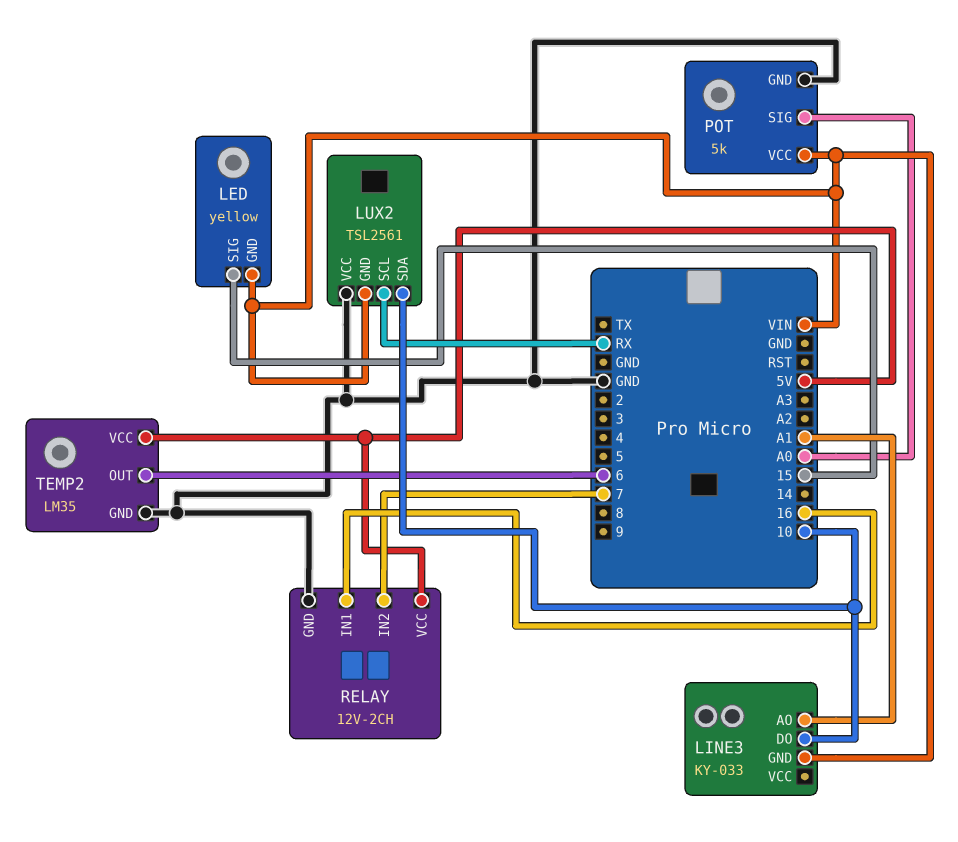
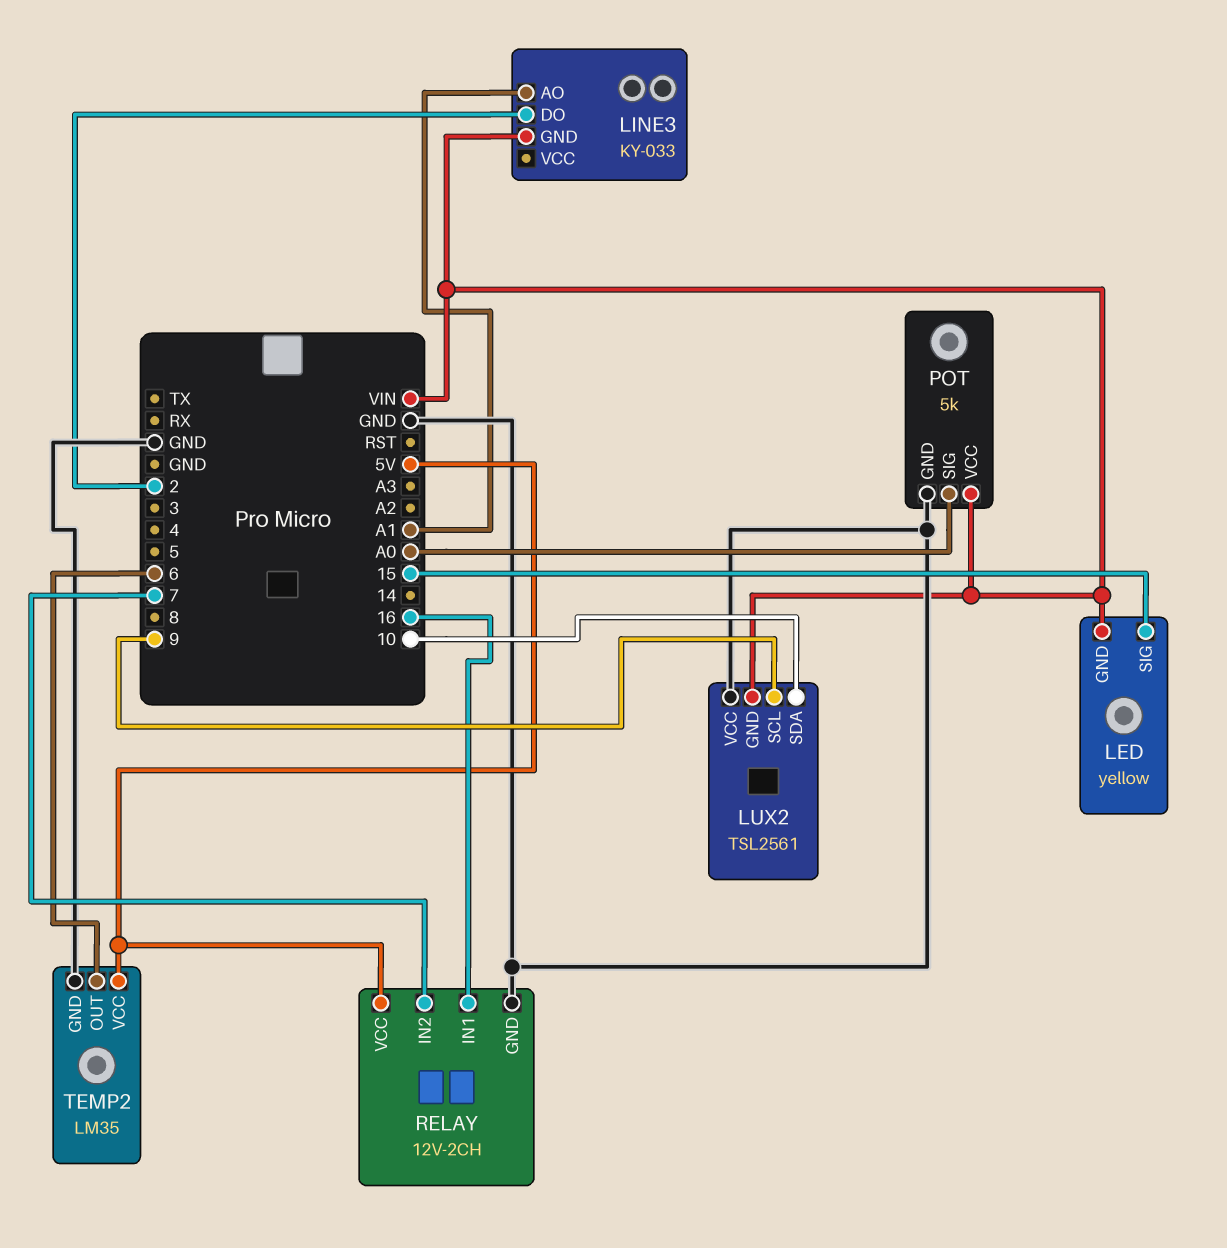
LINE3 pin DO: 10 -> 2
LUX2 pin SCL: RX -> 9

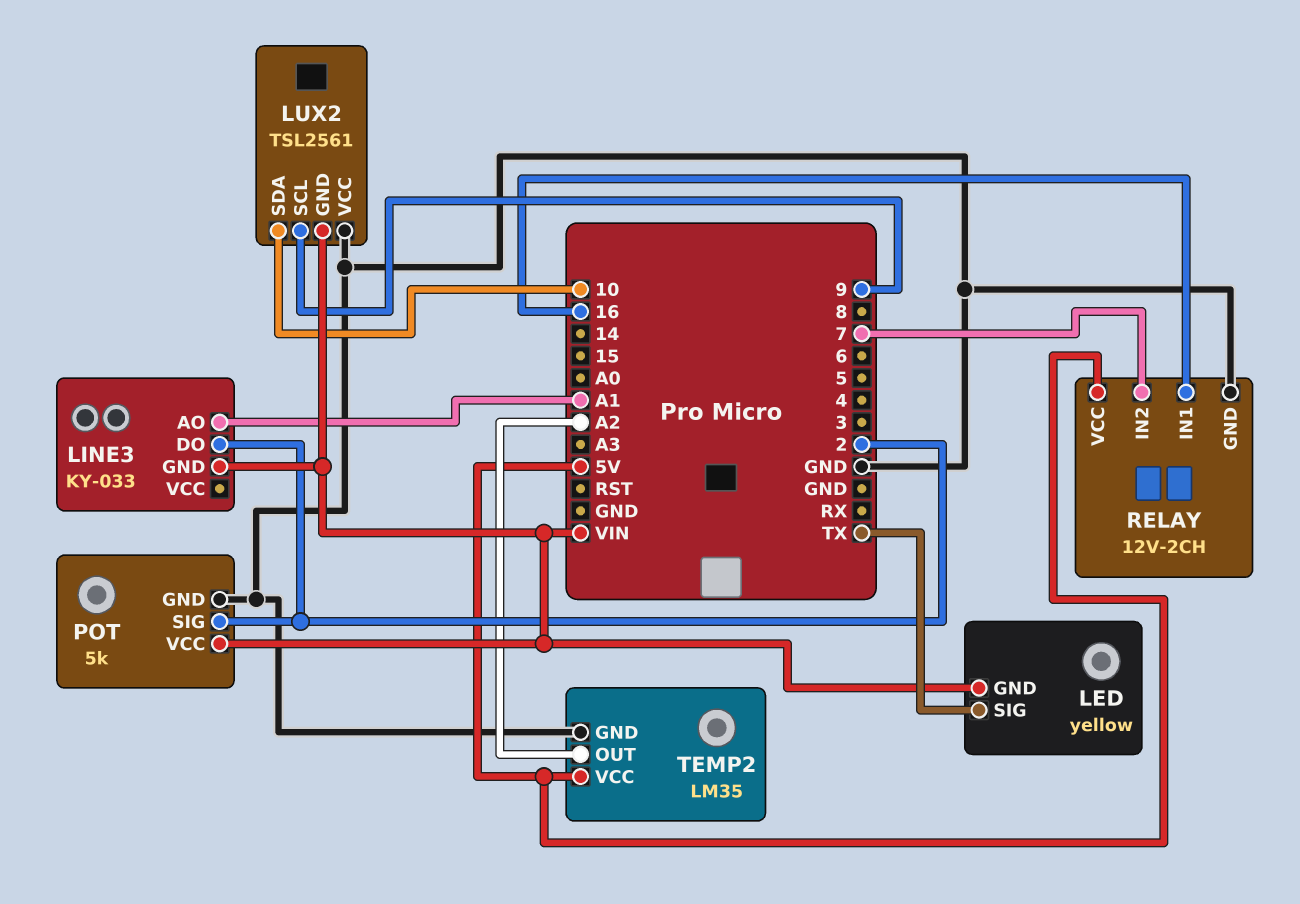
LED pin SIG: 15 -> TX
POT pin SIG: A0 -> 2
TEMP2 pin OUT: 6 -> A2

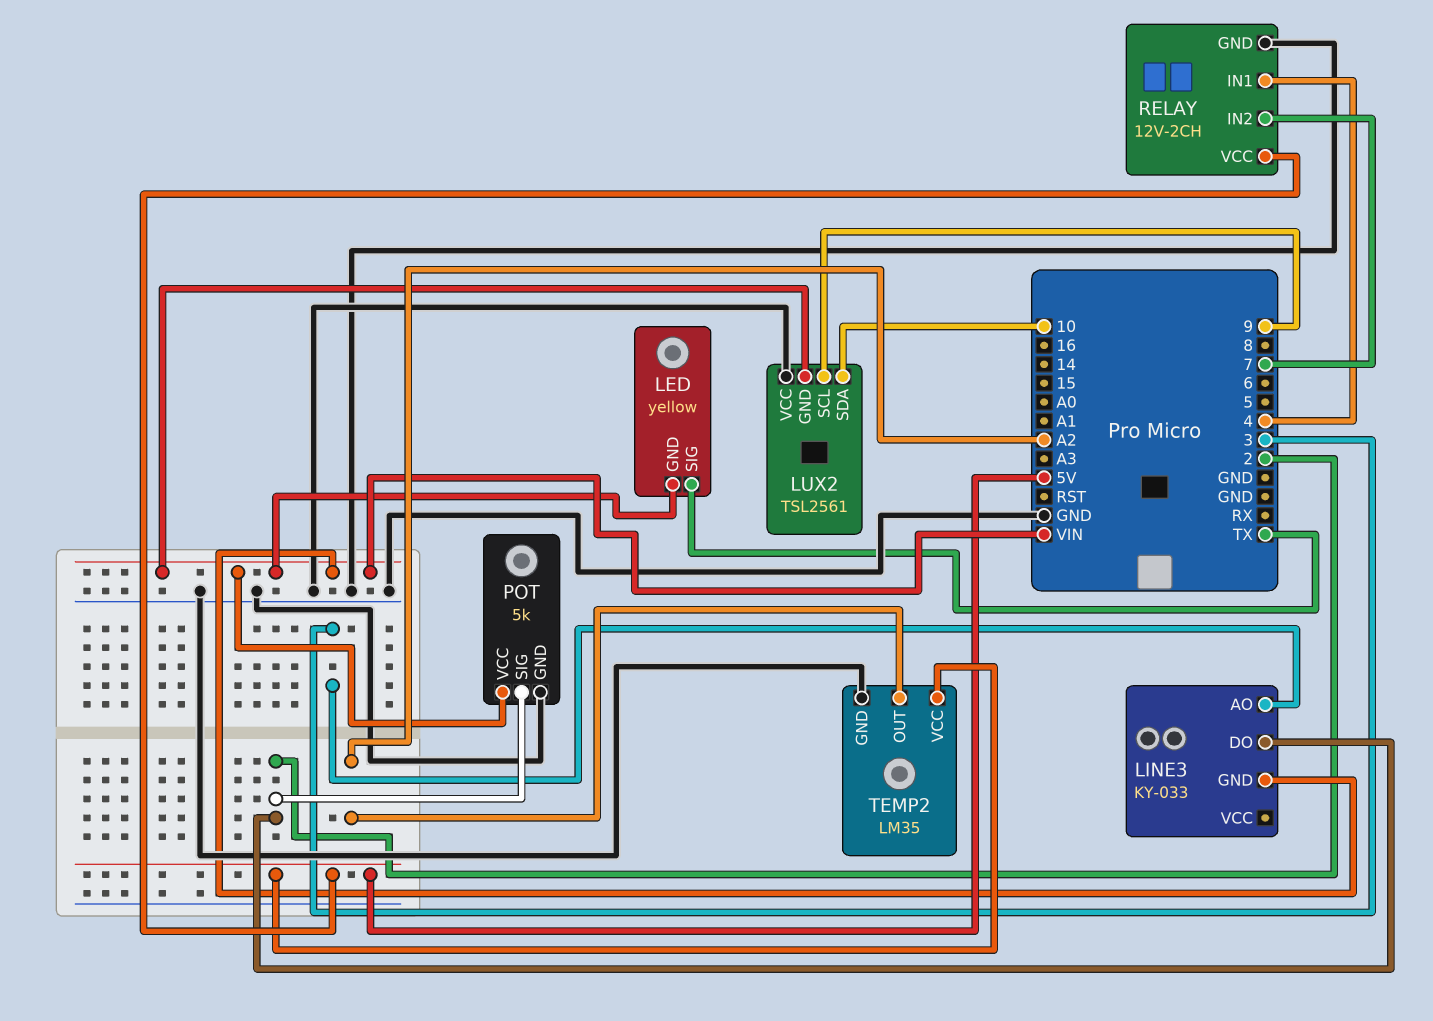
LINE3 pin AO: A1 -> 3
RELAY pin IN1: 16 -> 4

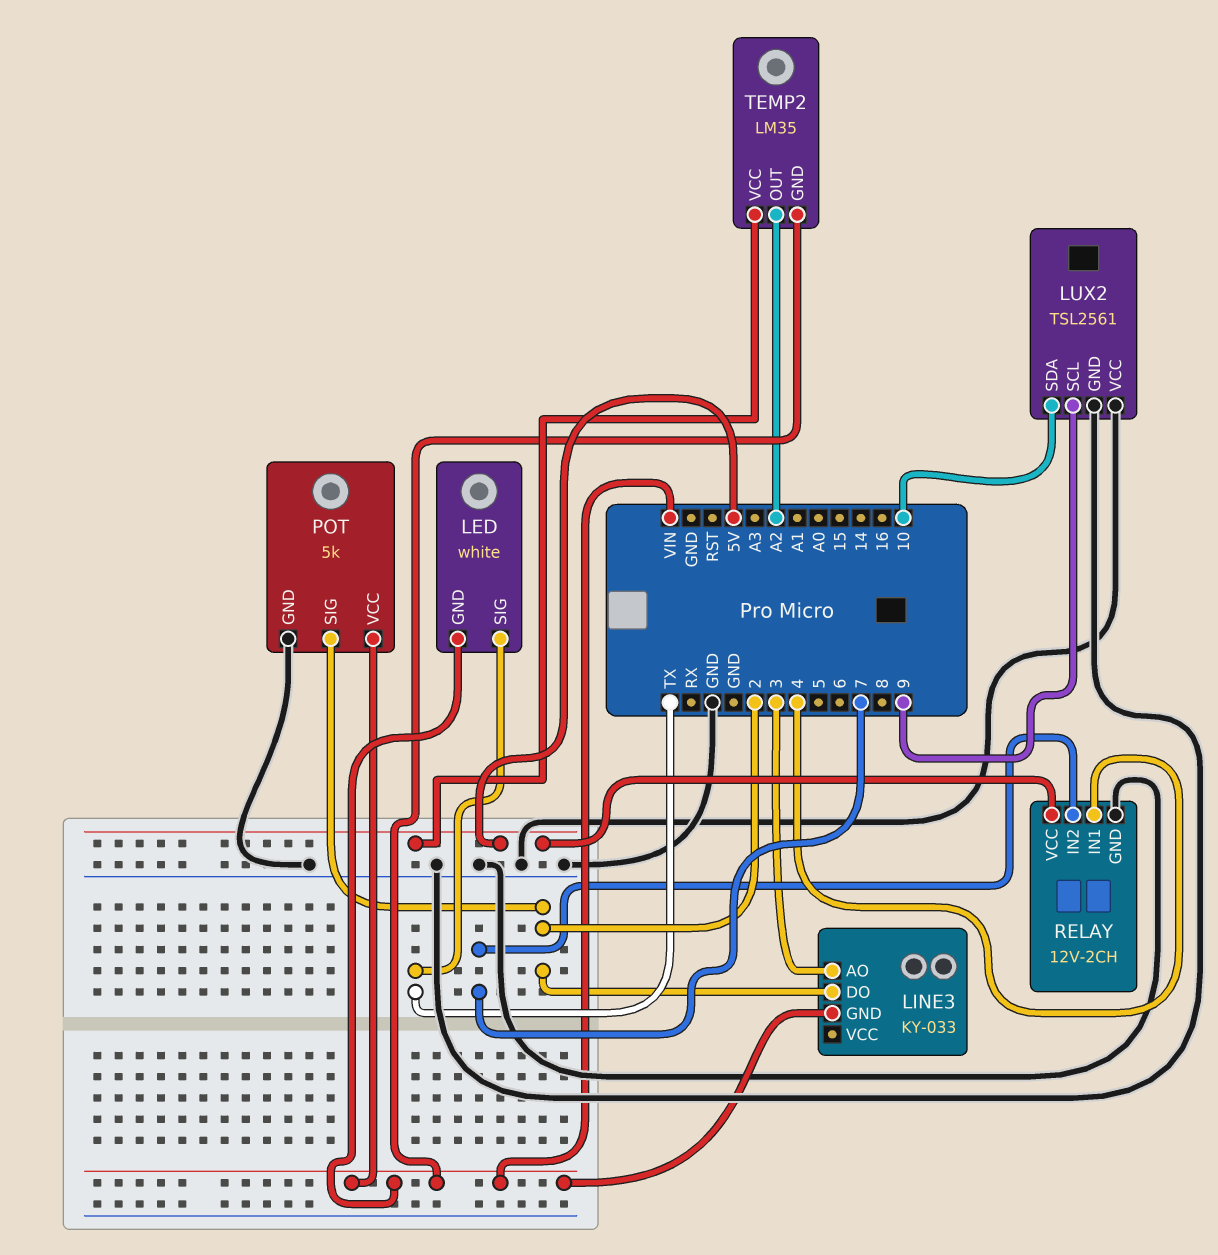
LED: yellow -> white
LUX2 pin GND: VIN -> GND
TEMP2 pin GND: GND -> VIN

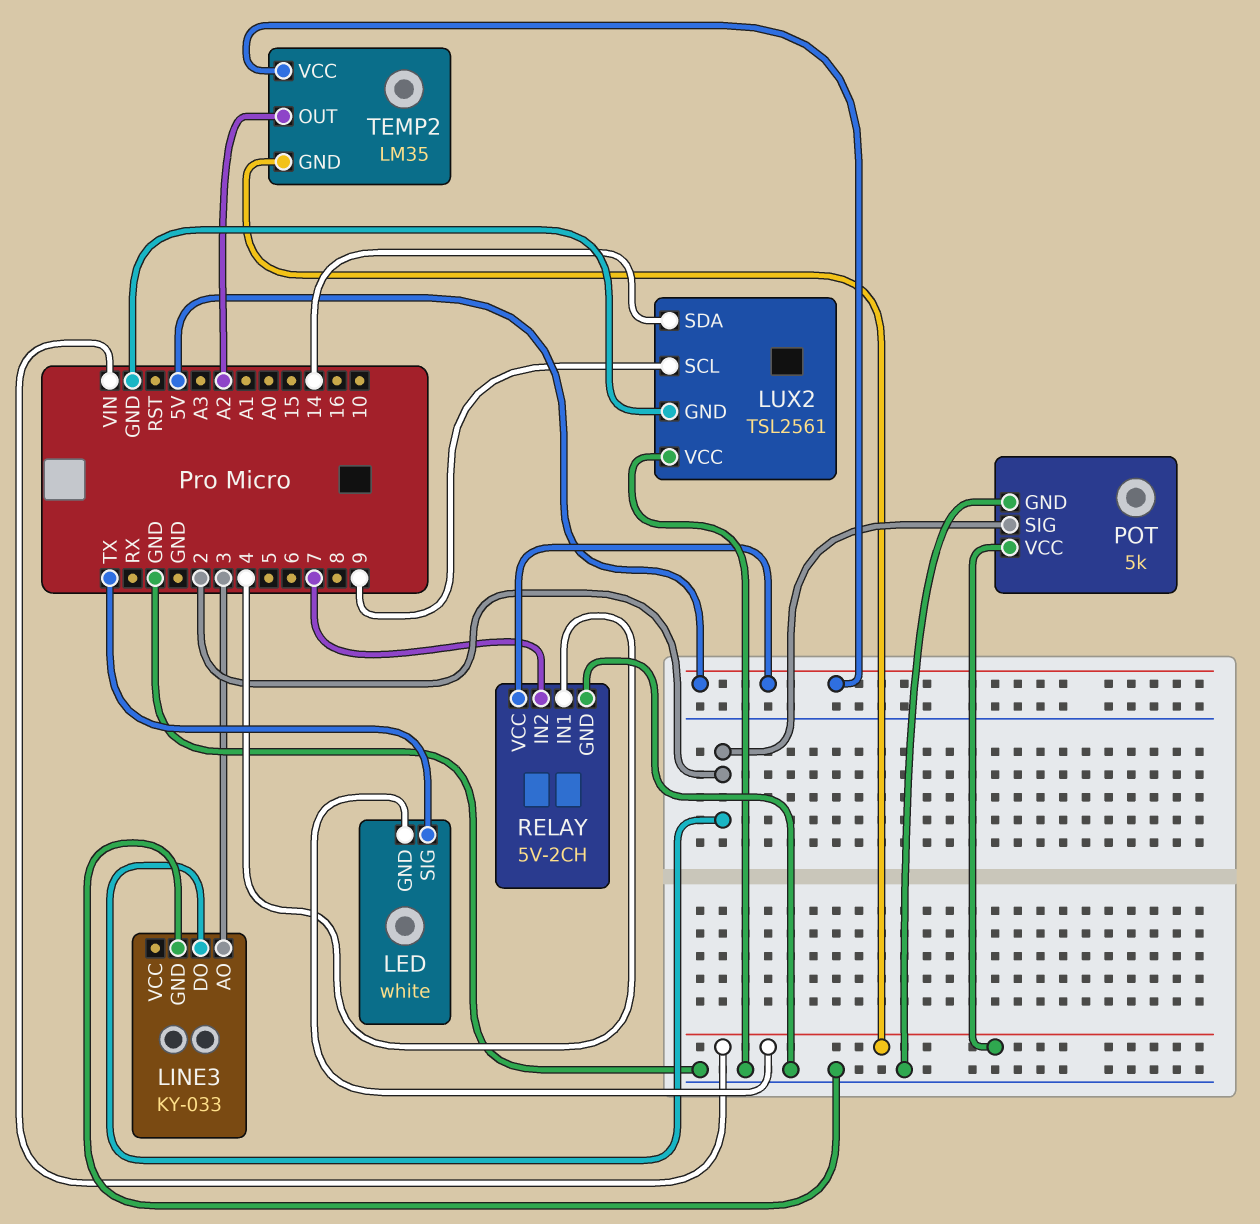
LINE3 pin GND: VIN -> GND
LUX2 pin SDA: 10 -> 14
RELAY: 12V-2CH -> 5V-2CH

